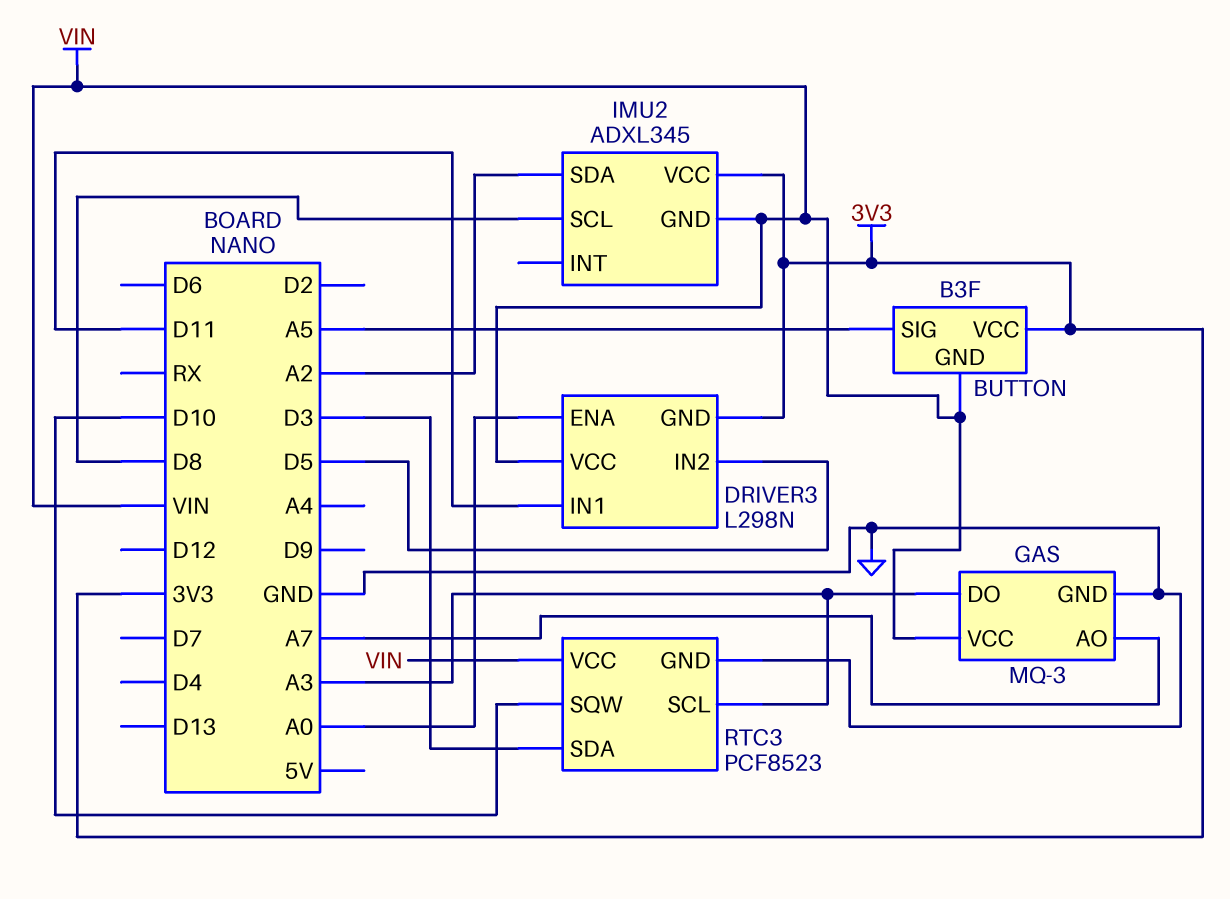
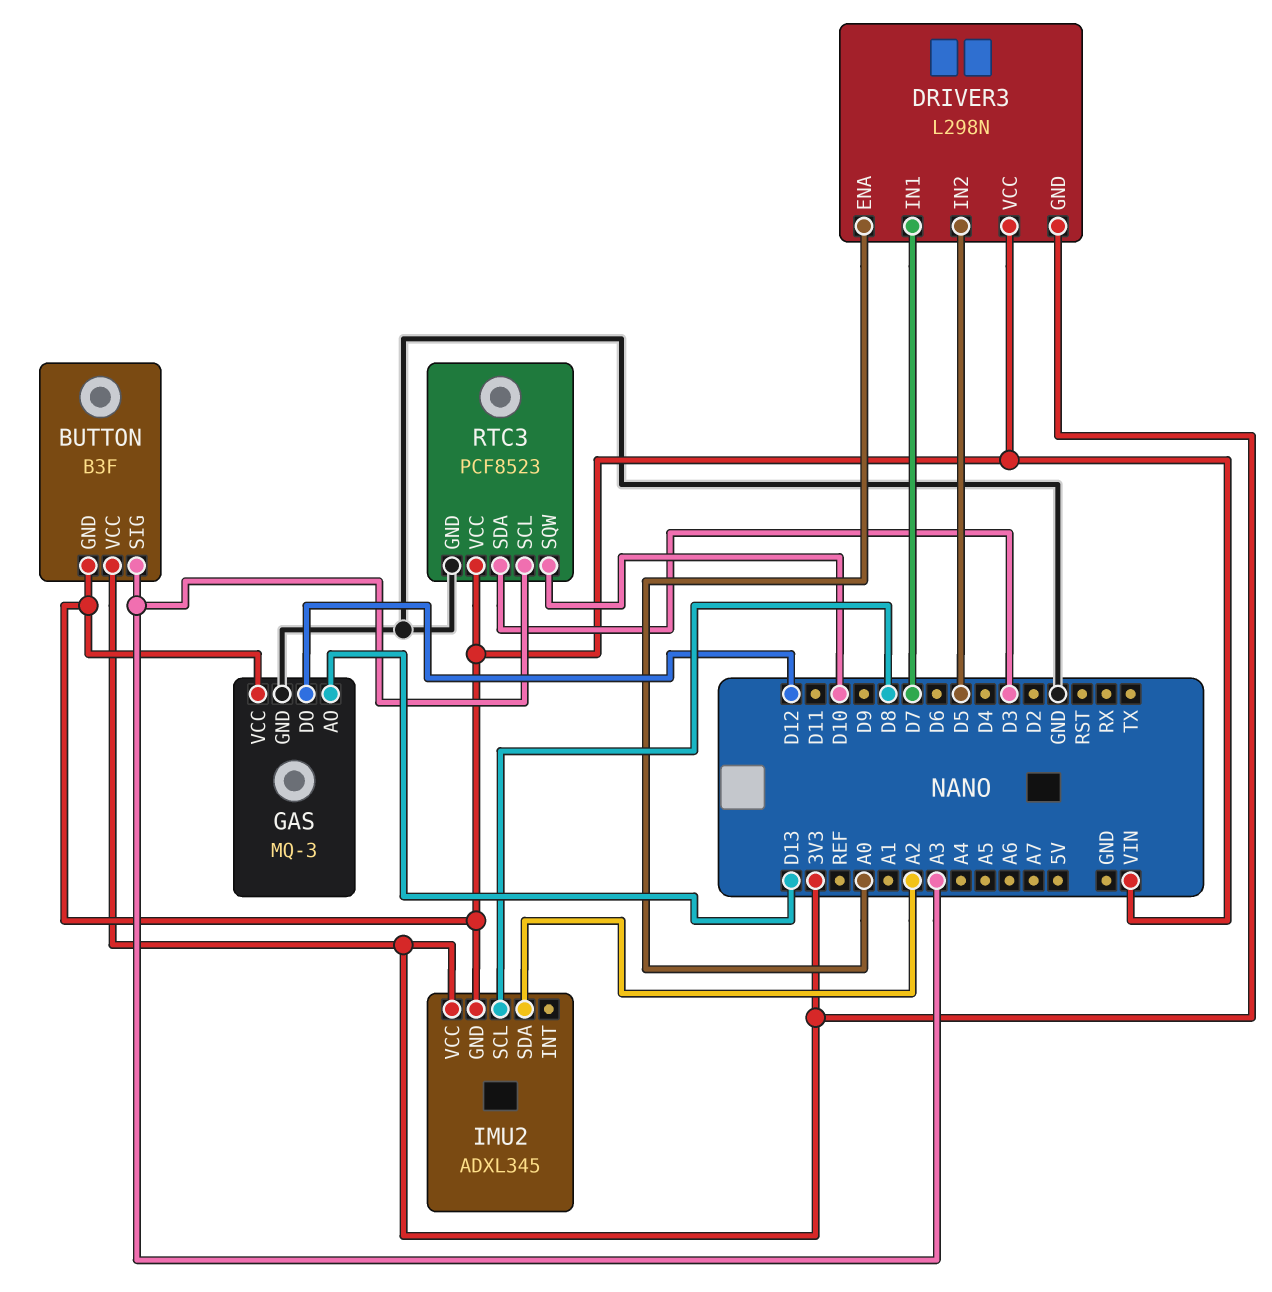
BUTTON pin SIG: A5 -> A3
DRIVER3 pin IN1: D11 -> D7
GAS pin AO: A7 -> D13
GAS pin DO: A3 -> D12

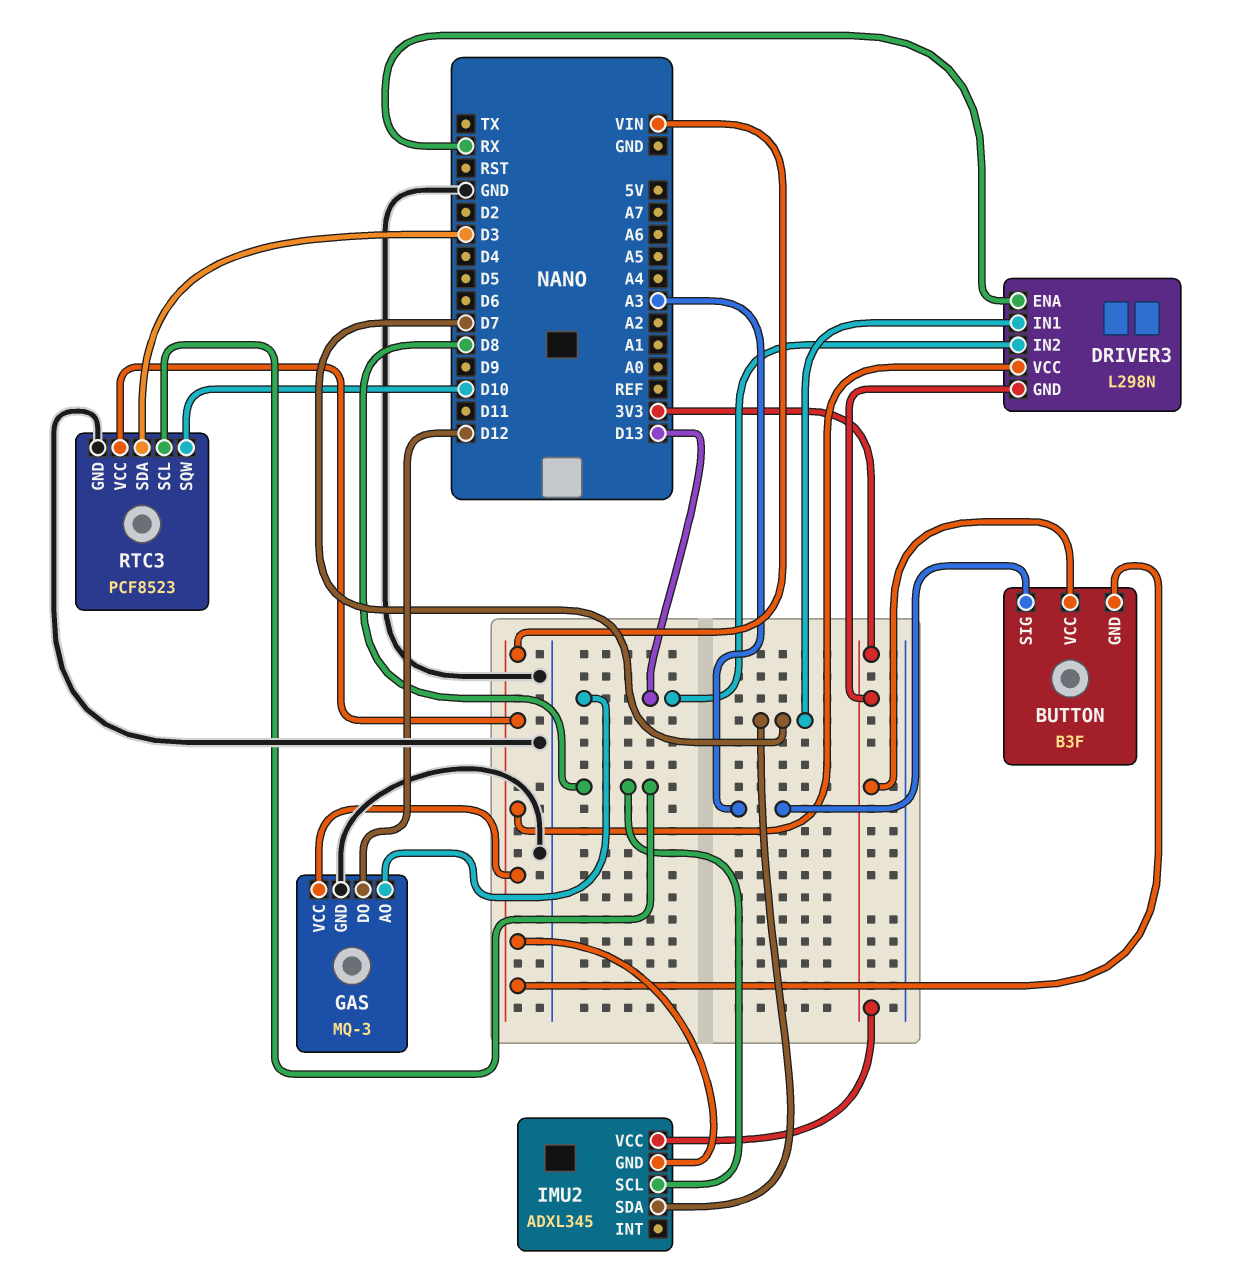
DRIVER3 pin ENA: A0 -> RX
DRIVER3 pin IN2: D5 -> D13
IMU2 pin SDA: A2 -> D7
RTC3 pin SCL: A3 -> D8

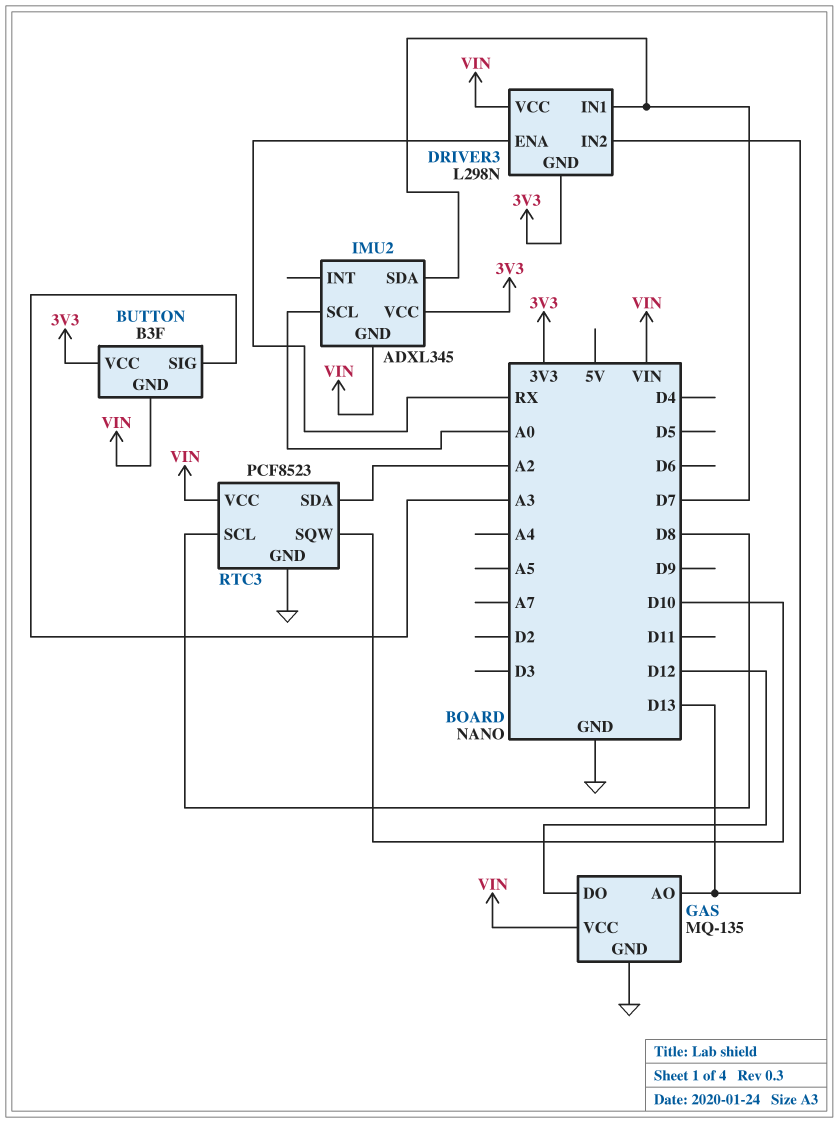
GAS: MQ-3 -> MQ-135
IMU2 pin SCL: D8 -> A0
RTC3 pin SDA: D3 -> A2

